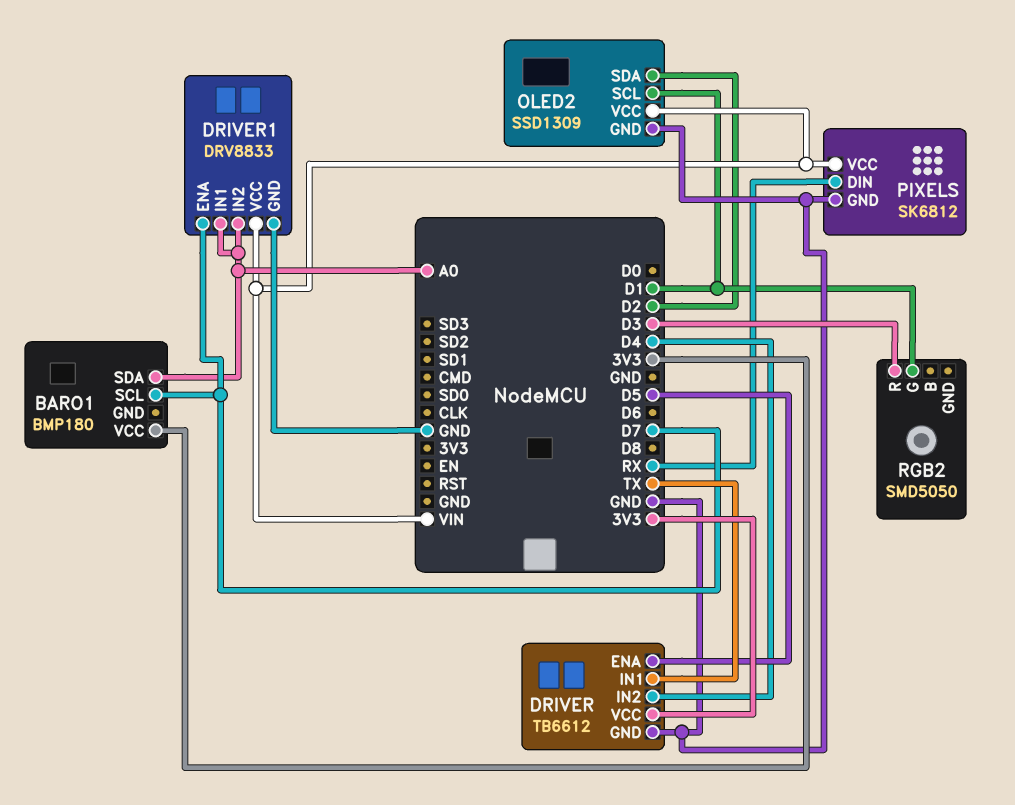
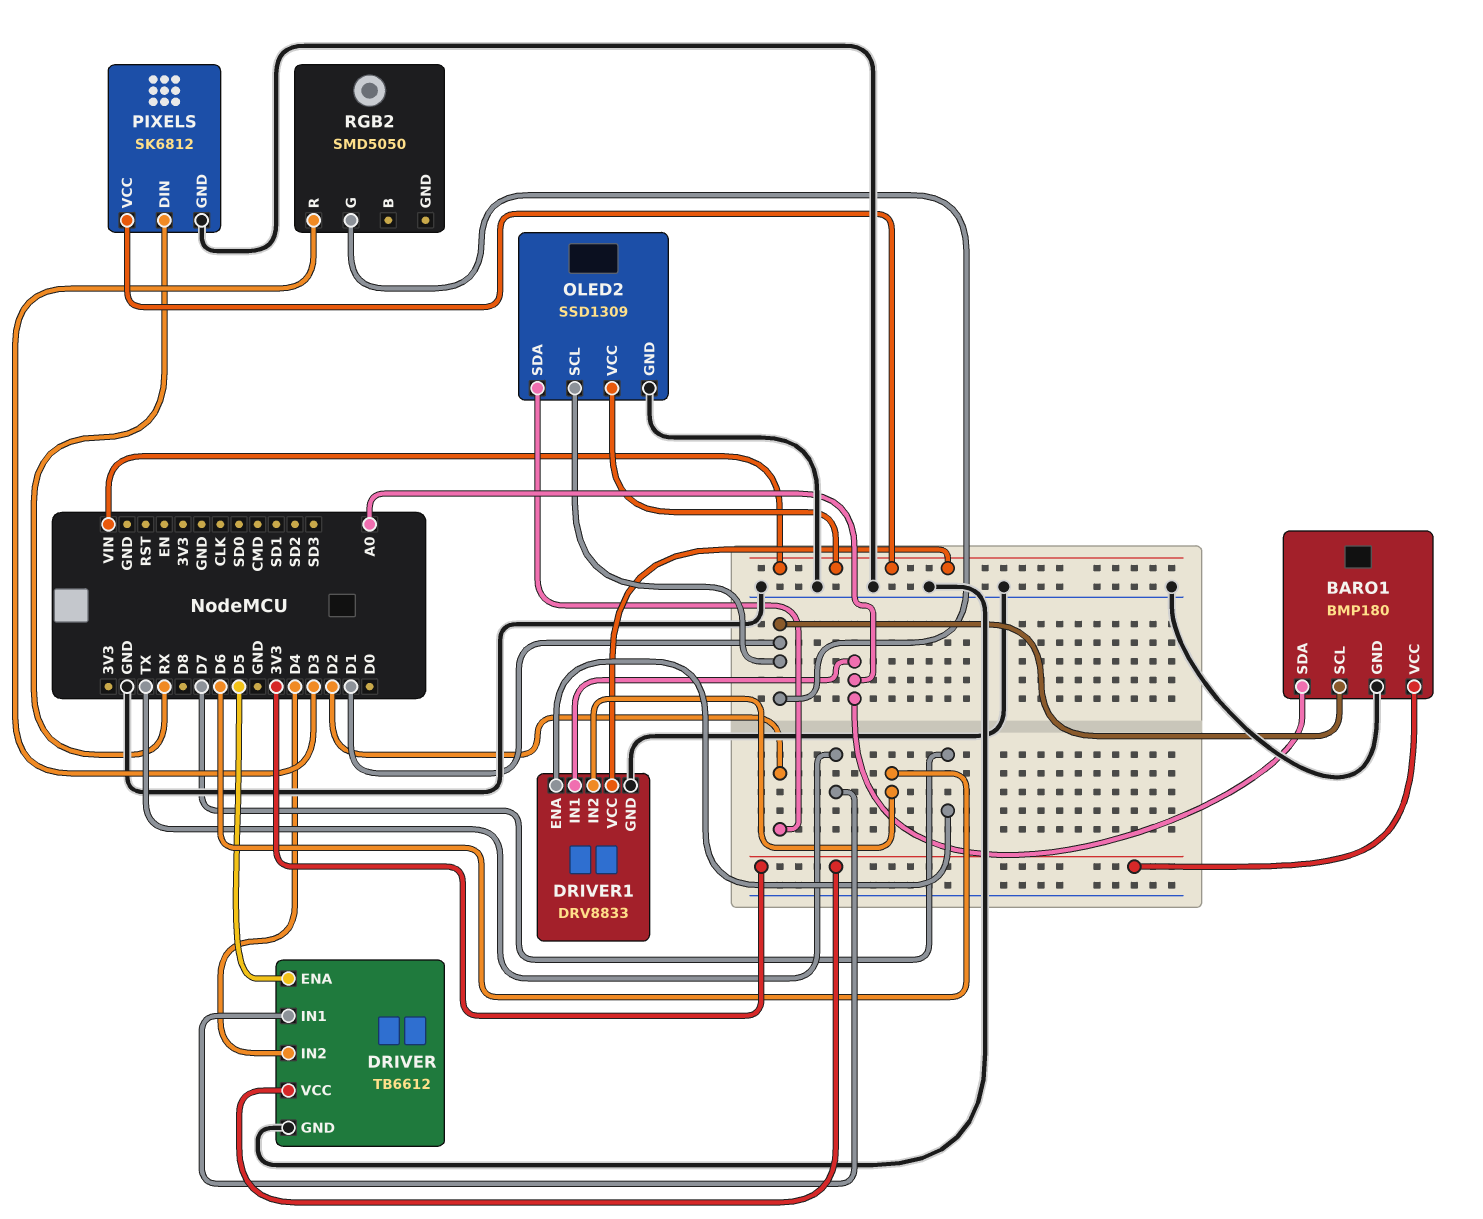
BARO1 pin GND: none -> GND
BARO1 pin SCL: D7 -> D1
DRIVER1 pin IN2: A0 -> D6

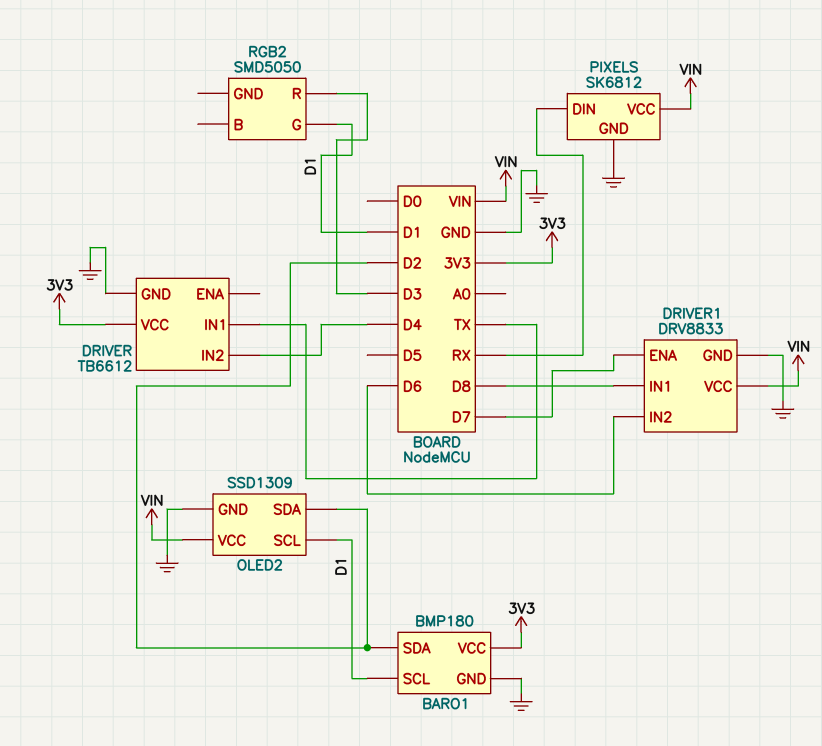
BARO1 pin SDA: A0 -> D2
DRIVER pin ENA: D5 -> none
DRIVER1 pin IN1: A0 -> D8

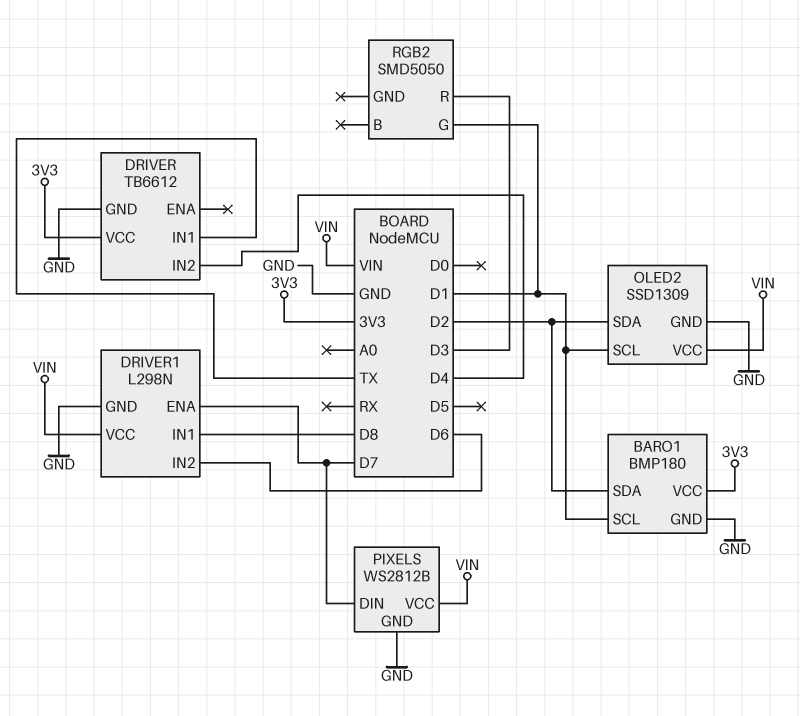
DRIVER1: DRV8833 -> L298N
PIXELS: SK6812 -> WS2812B
PIXELS pin DIN: RX -> D7

